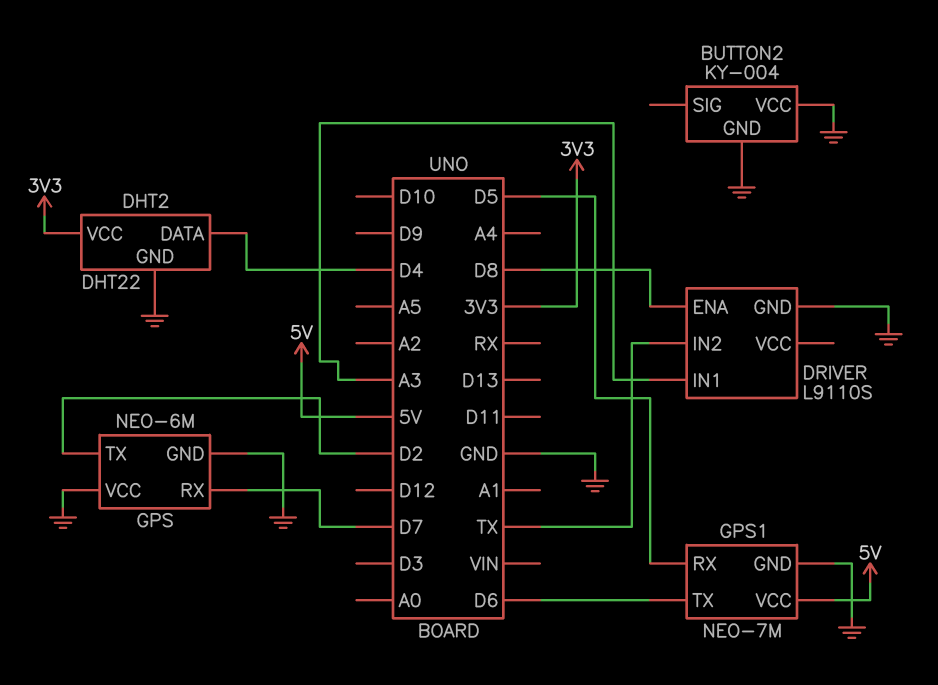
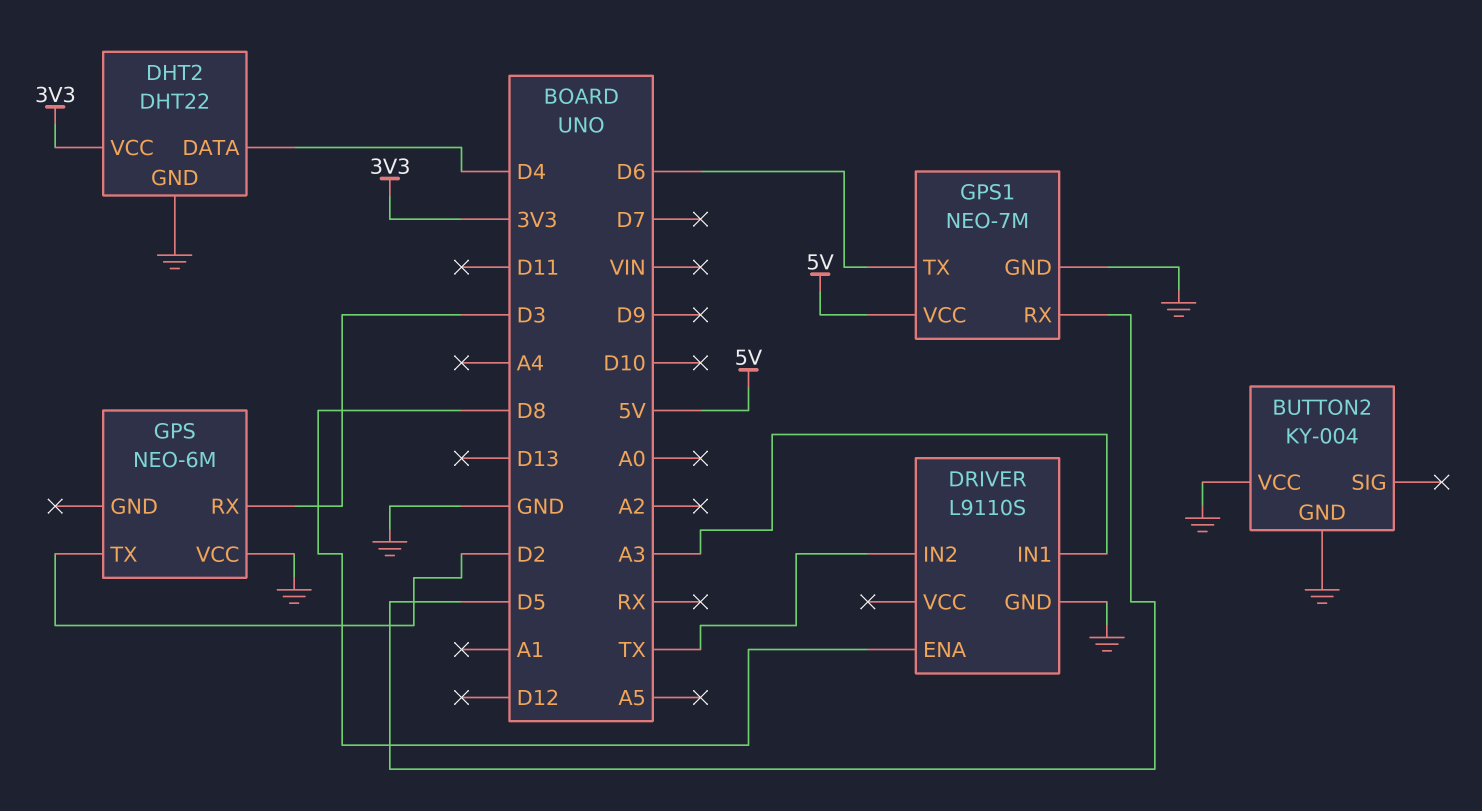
GPS pin GND: GND -> none
GPS pin RX: D7 -> D3

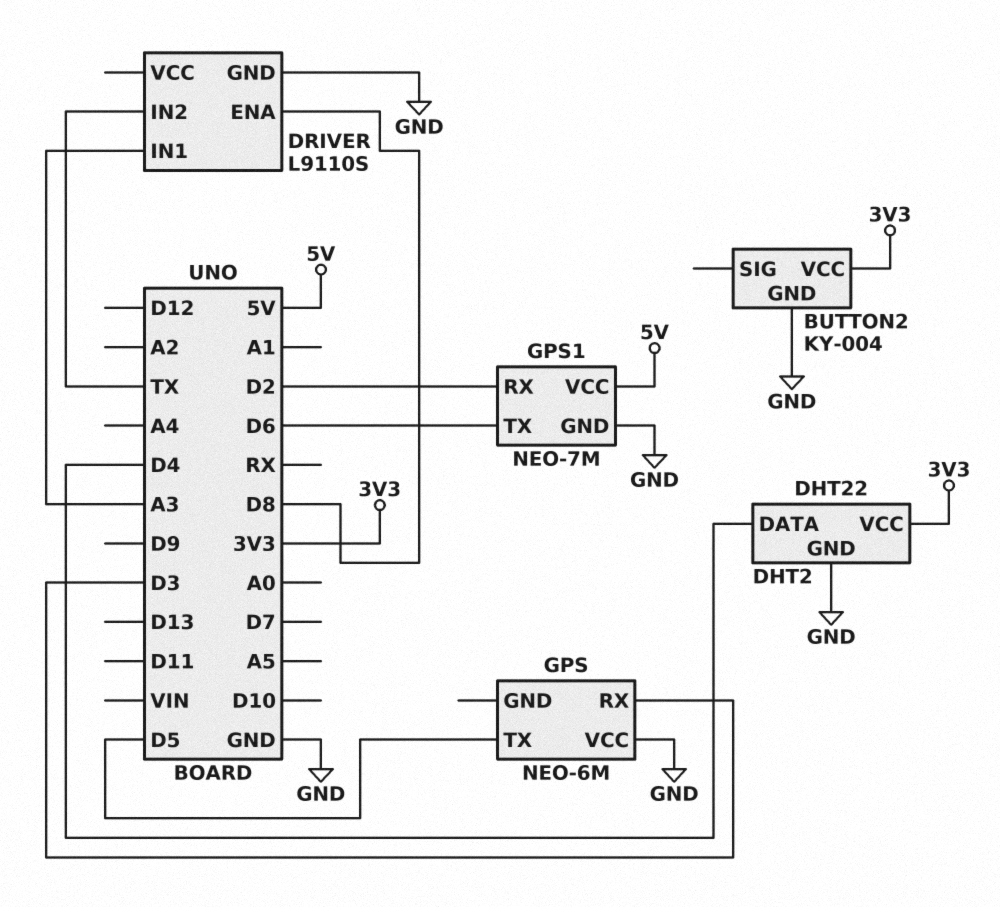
BUTTON2 pin VCC: GND -> 3V3
GPS pin TX: D2 -> D5
GPS1 pin RX: D5 -> D2

